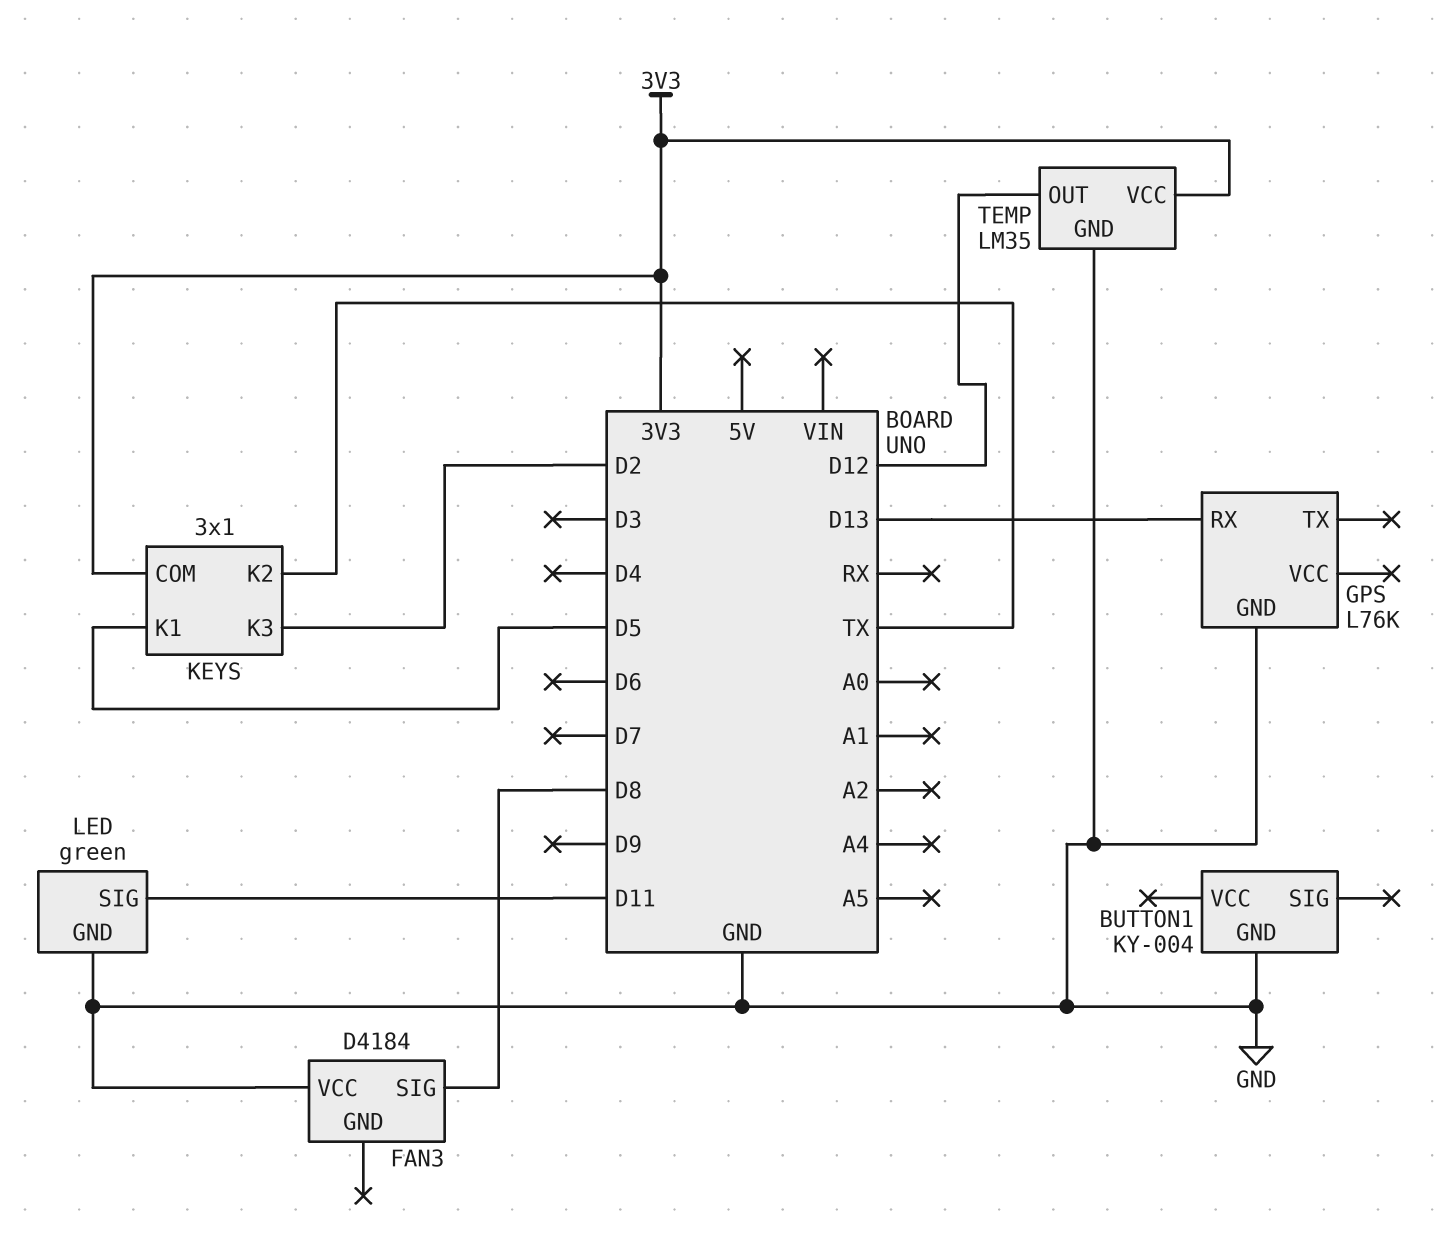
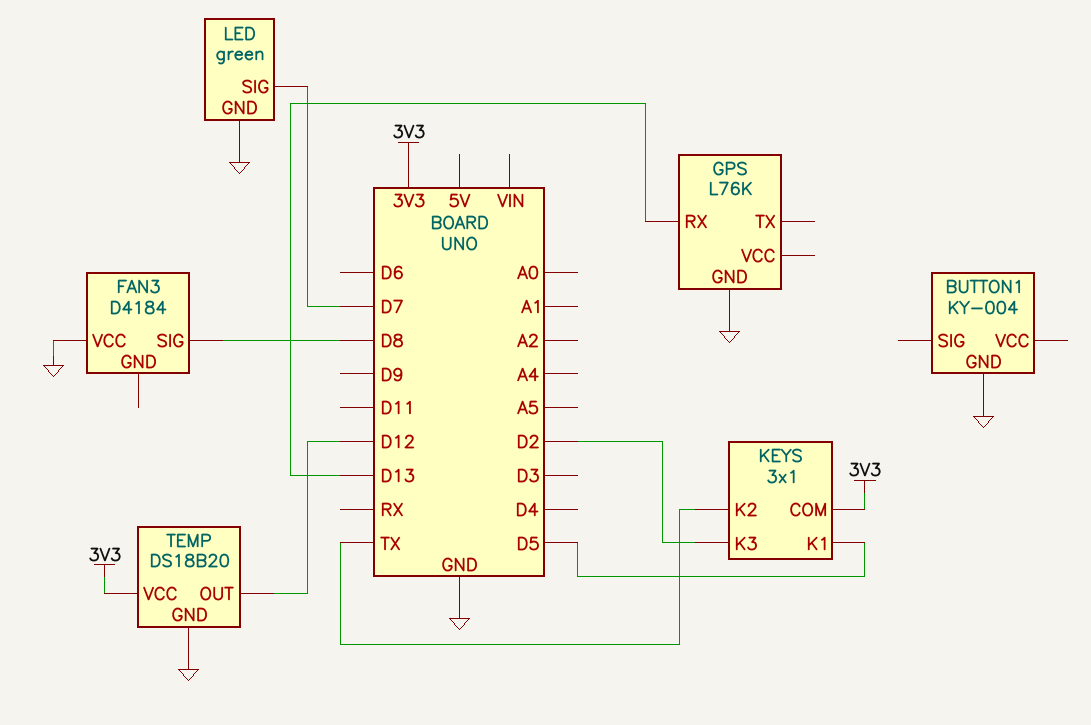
LED pin SIG: D11 -> D7
TEMP: LM35 -> DS18B20

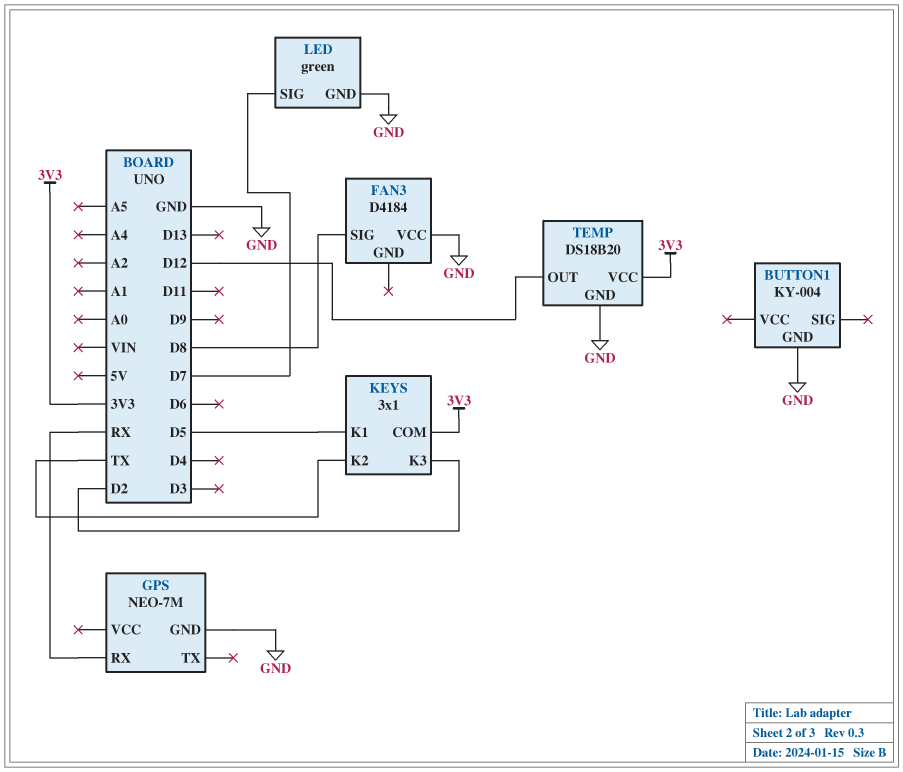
GPS: L76K -> NEO-7M
GPS pin RX: D13 -> RX

